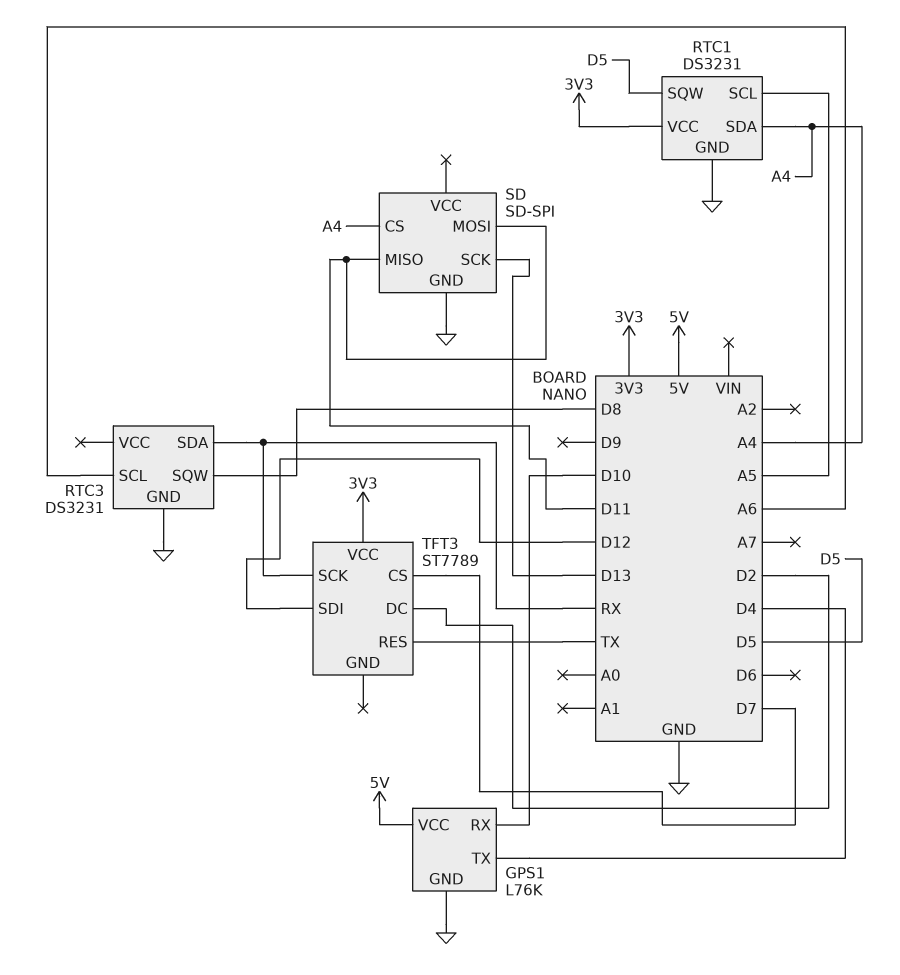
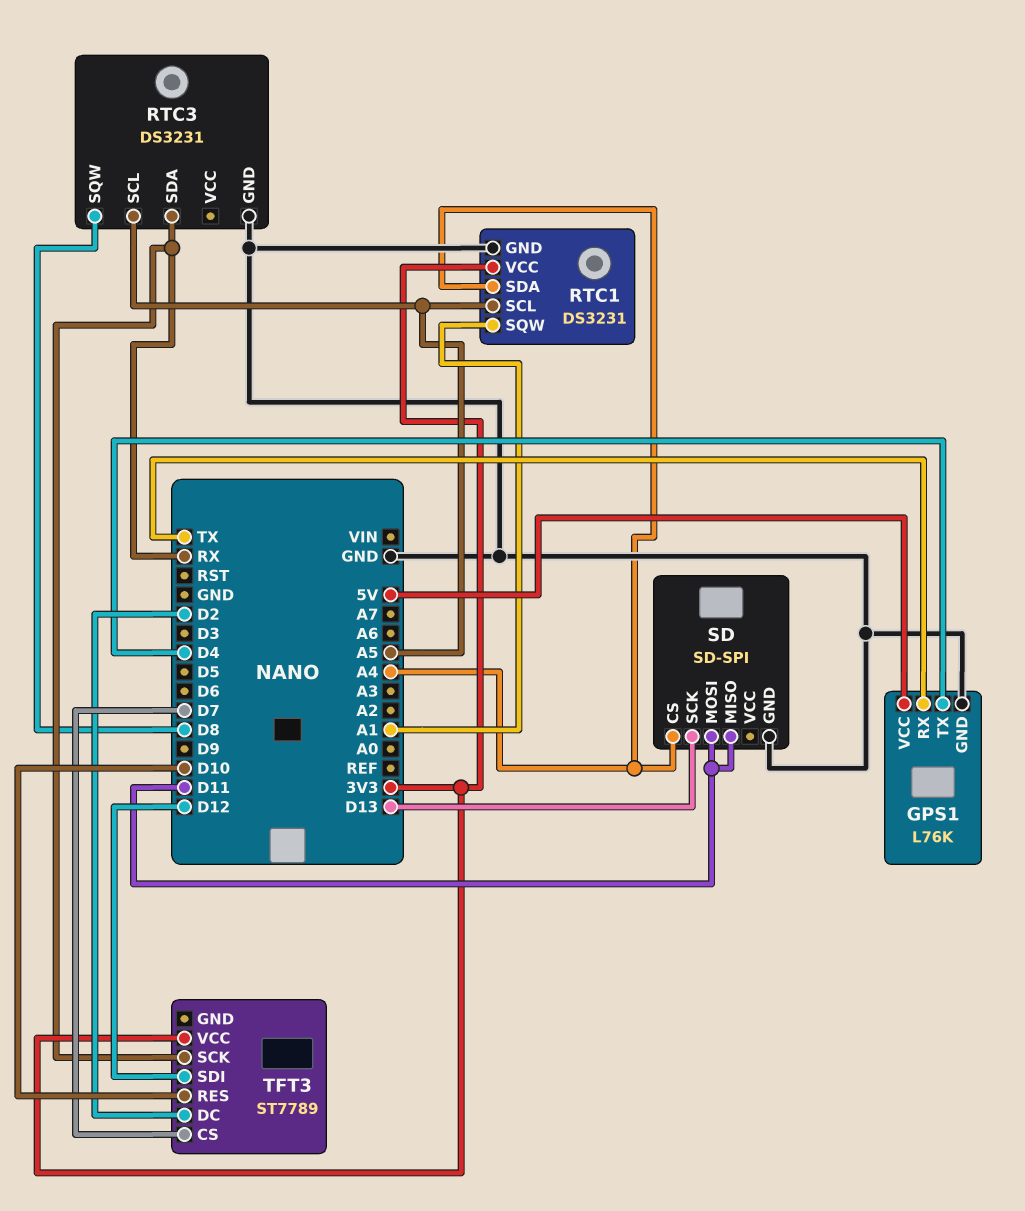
GPS1 pin RX: D10 -> TX
RTC1 pin SQW: D5 -> A1
RTC3 pin SCL: A6 -> A5
TFT3 pin RES: TX -> D10

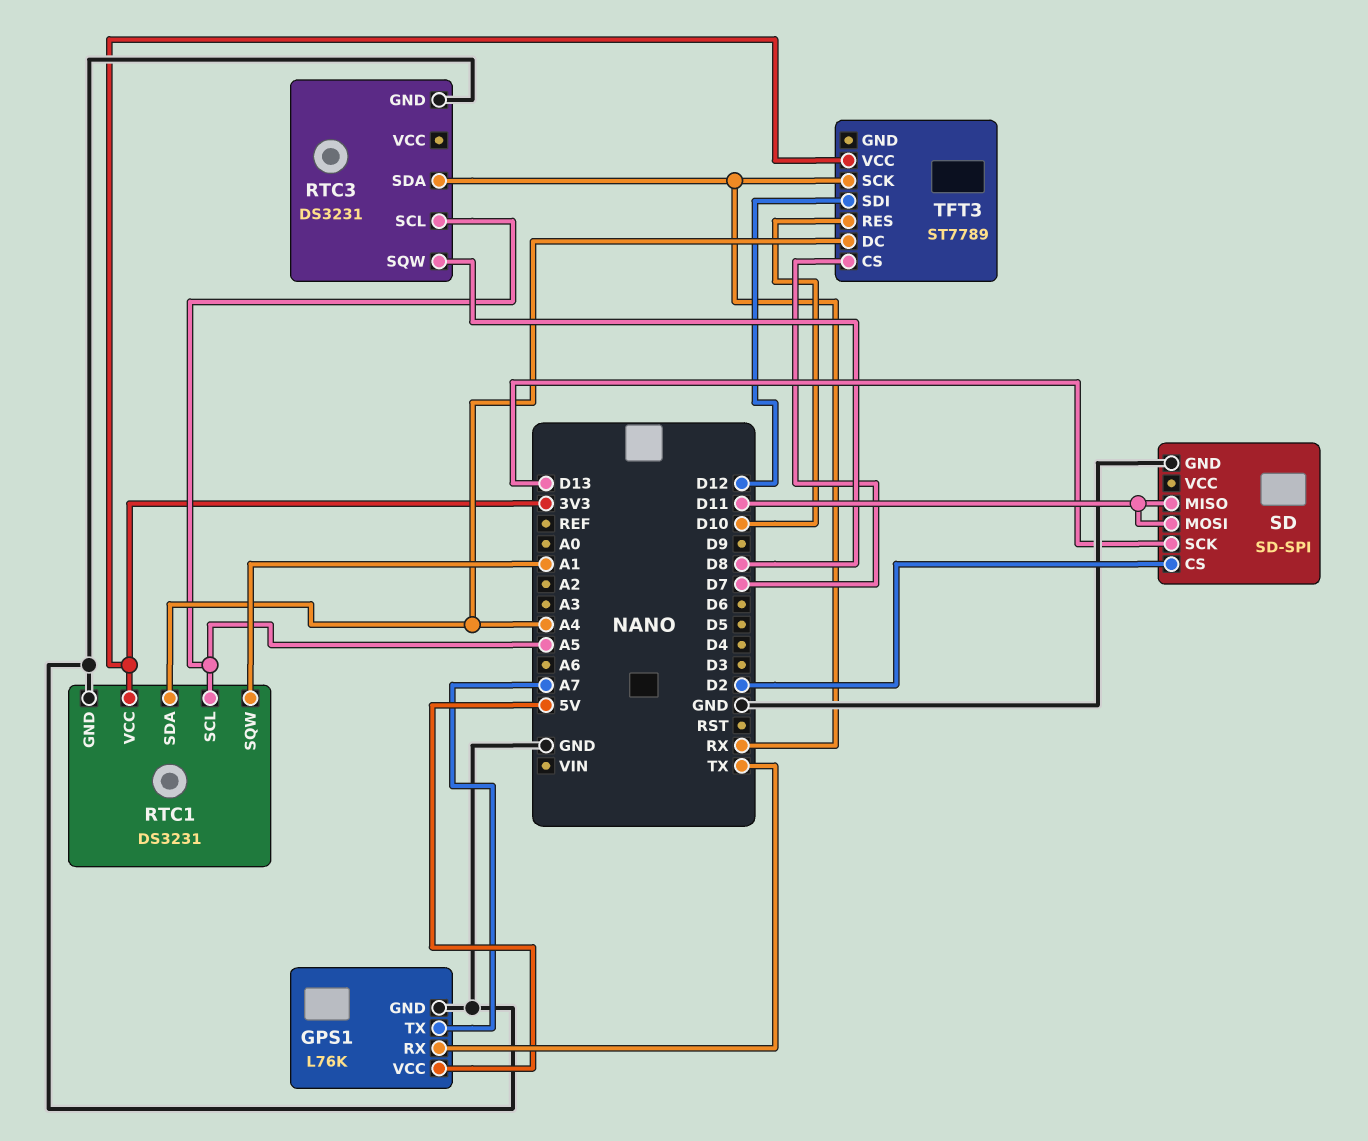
GPS1 pin TX: D4 -> A7
SD pin CS: A4 -> D2
TFT3 pin DC: D2 -> A4

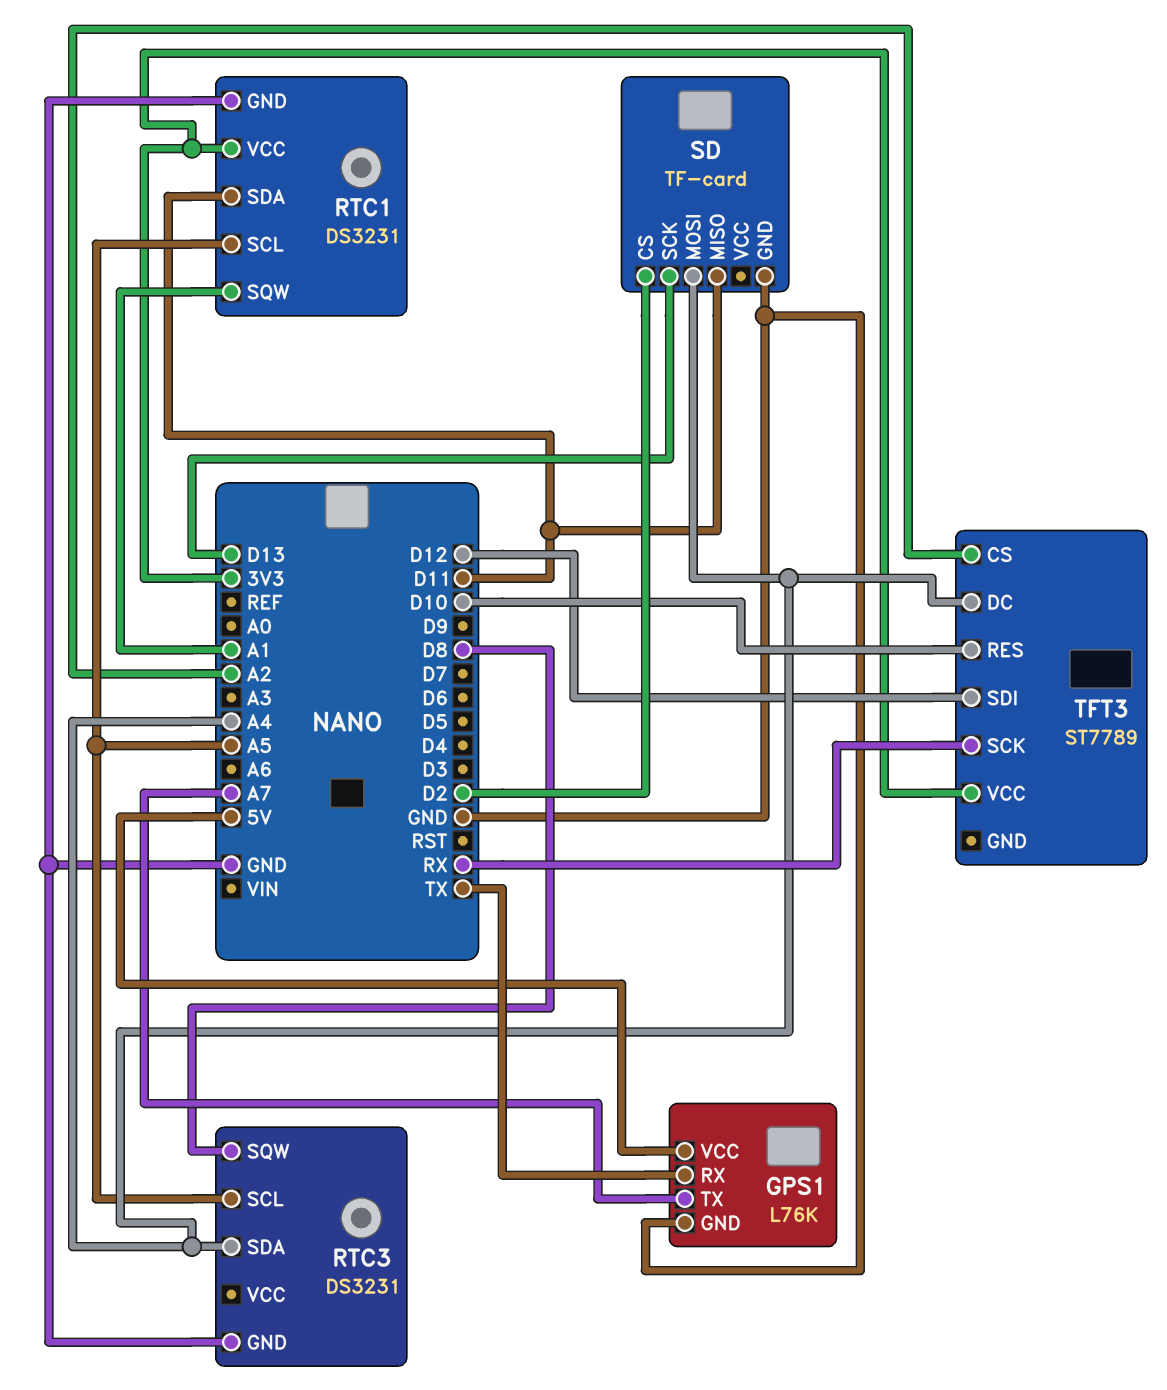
RTC1 pin SDA: A4 -> D11
RTC3 pin SDA: RX -> A4
SD: SD-SPI -> TF-card
SD pin MOSI: D11 -> A4
TFT3 pin CS: D7 -> A2

